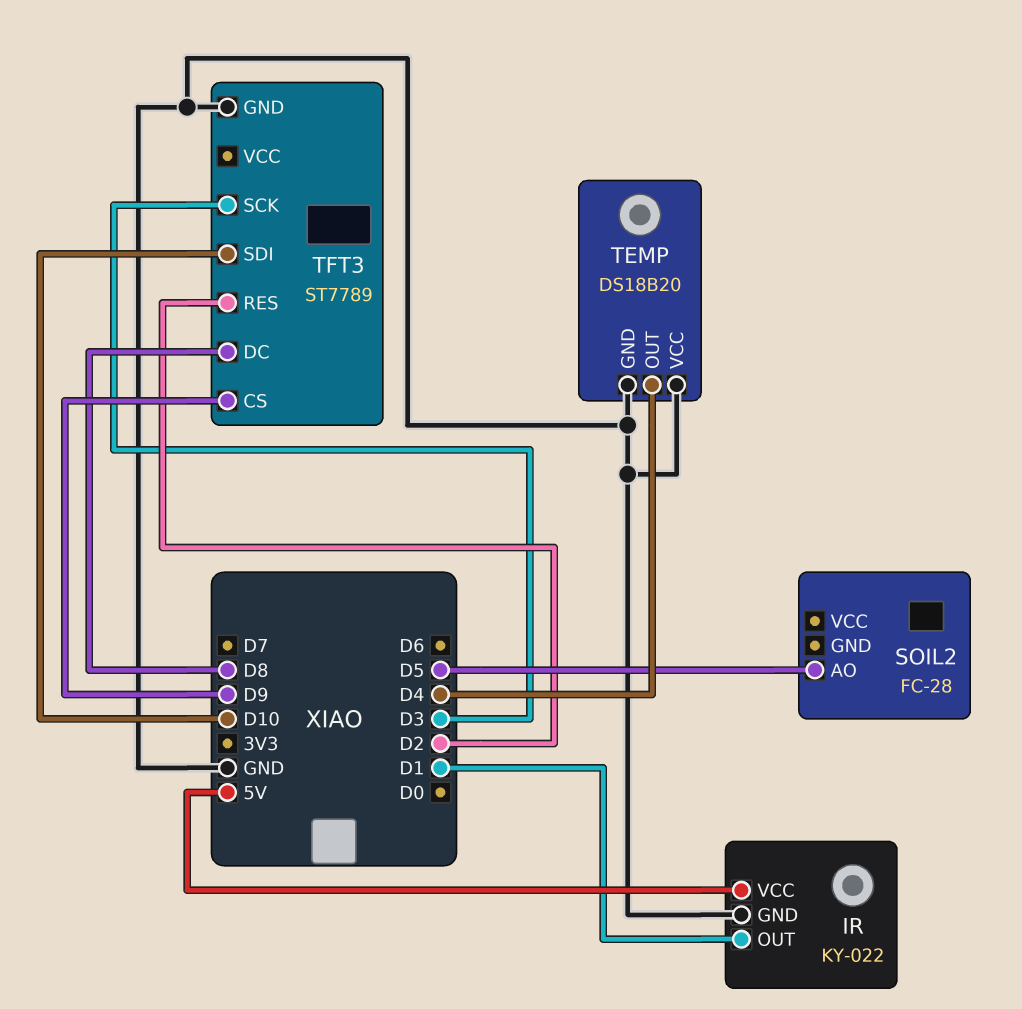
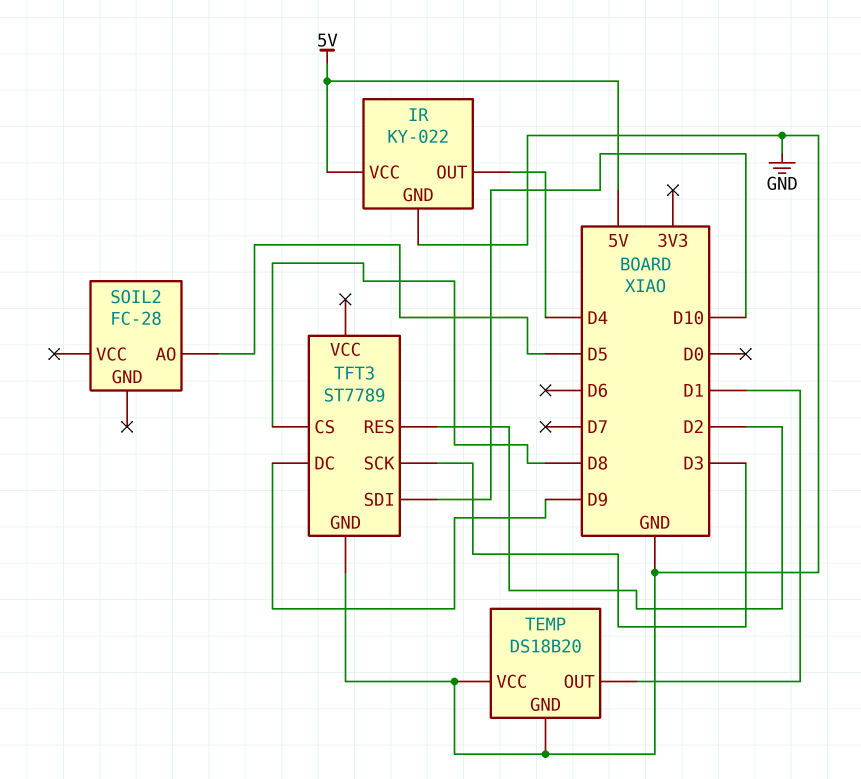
IR pin OUT: D1 -> D4
TEMP pin OUT: D4 -> D1
TFT3 pin CS: D9 -> D8
TFT3 pin DC: D8 -> D9

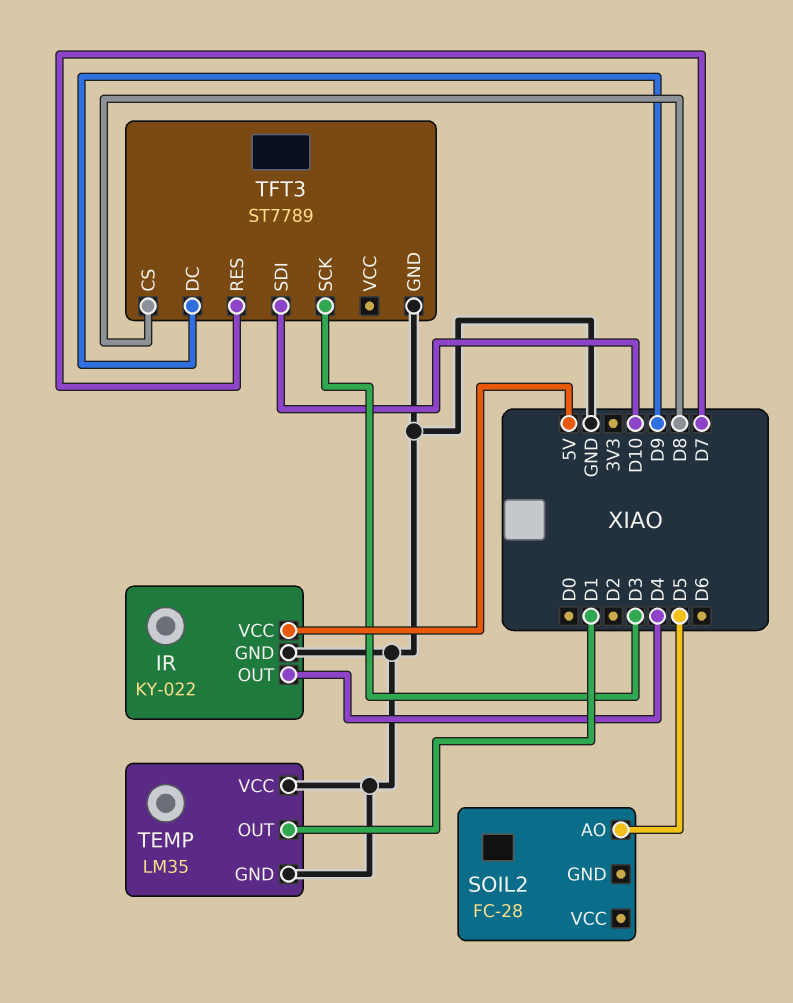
TEMP: DS18B20 -> LM35
TFT3 pin RES: D2 -> D7

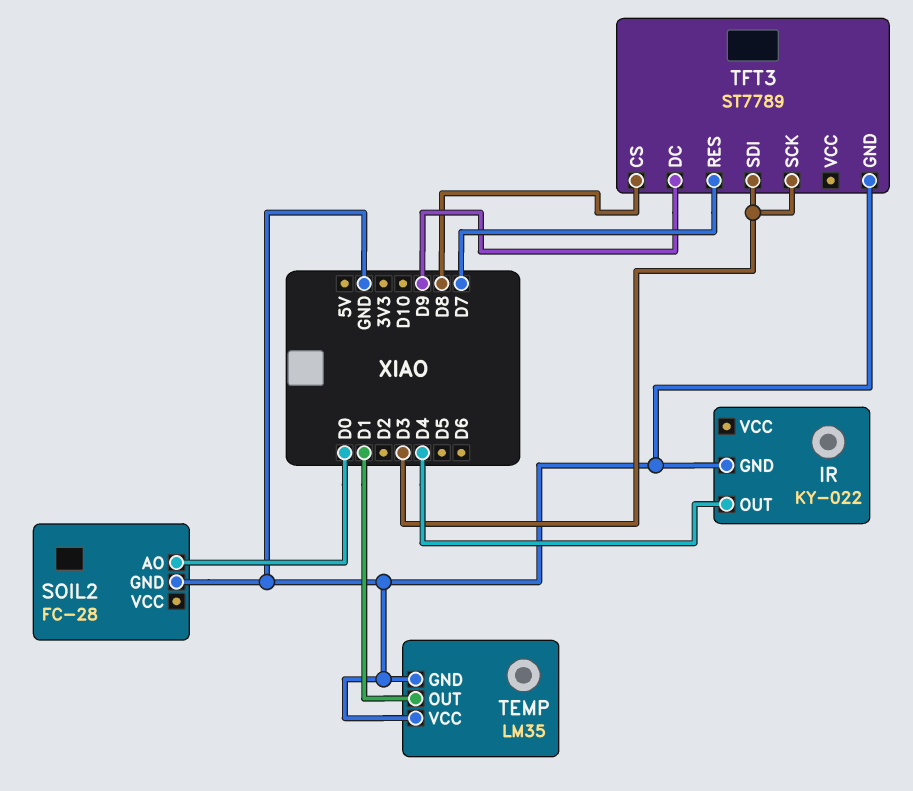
IR pin VCC: 5V -> none
SOIL2 pin AO: D5 -> D0
SOIL2 pin GND: none -> GND
TFT3 pin SDI: D10 -> D3

